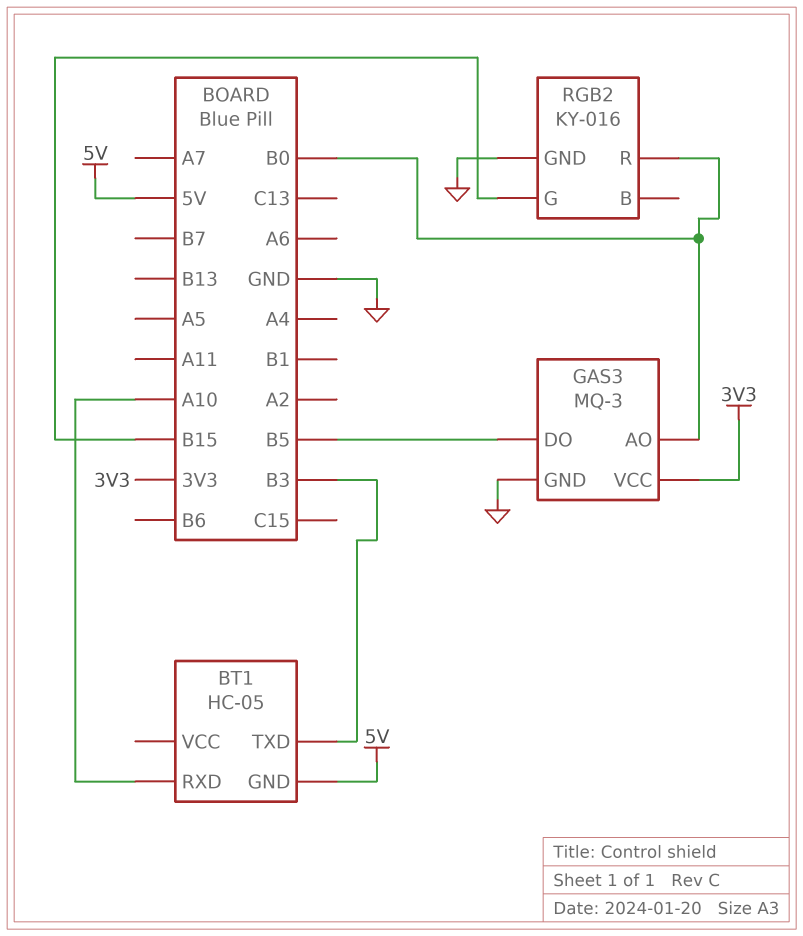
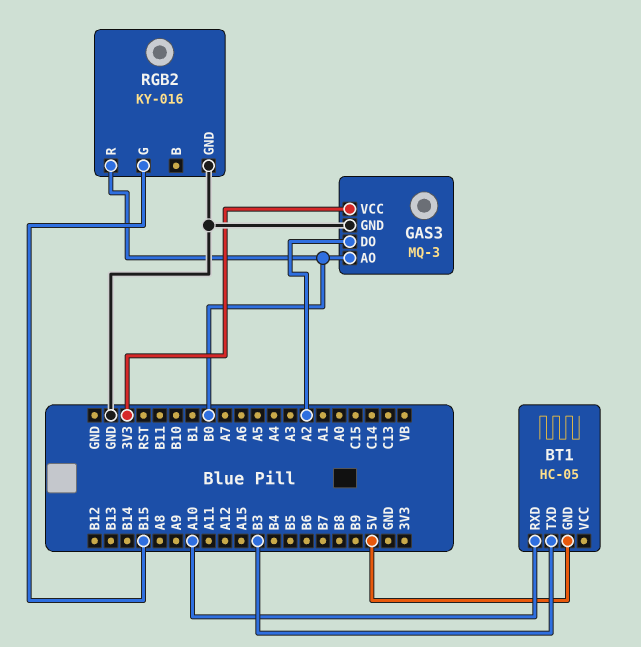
GAS3 pin DO: B5 -> A2

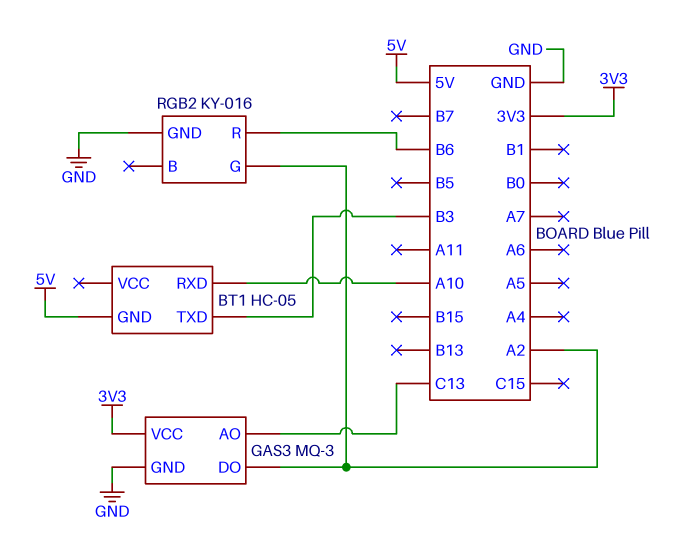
GAS3 pin AO: B0 -> C13
RGB2 pin G: B15 -> A2
RGB2 pin R: B0 -> B6

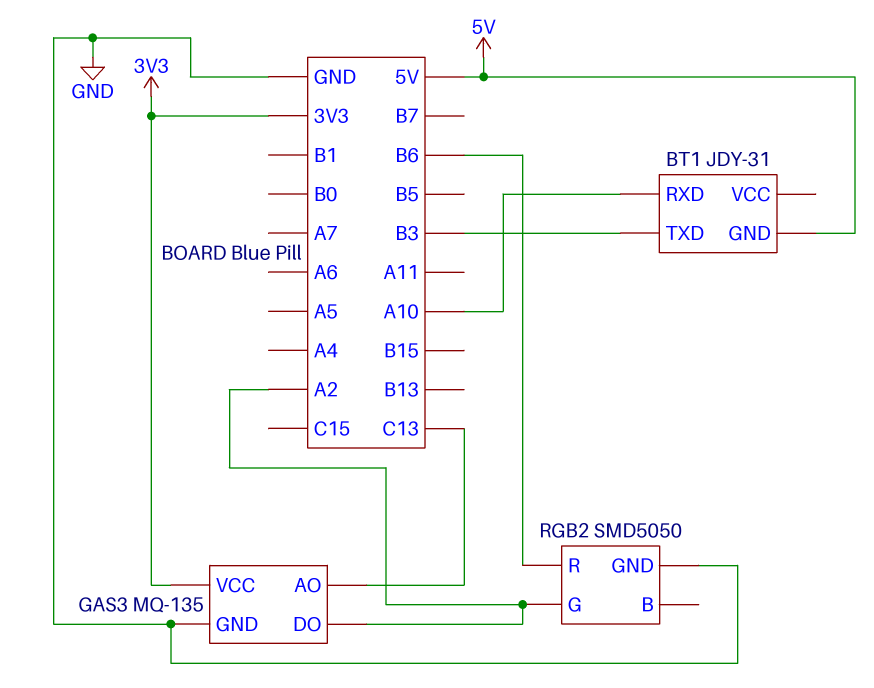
BT1: HC-05 -> JDY-31
GAS3: MQ-3 -> MQ-135
RGB2: KY-016 -> SMD5050

